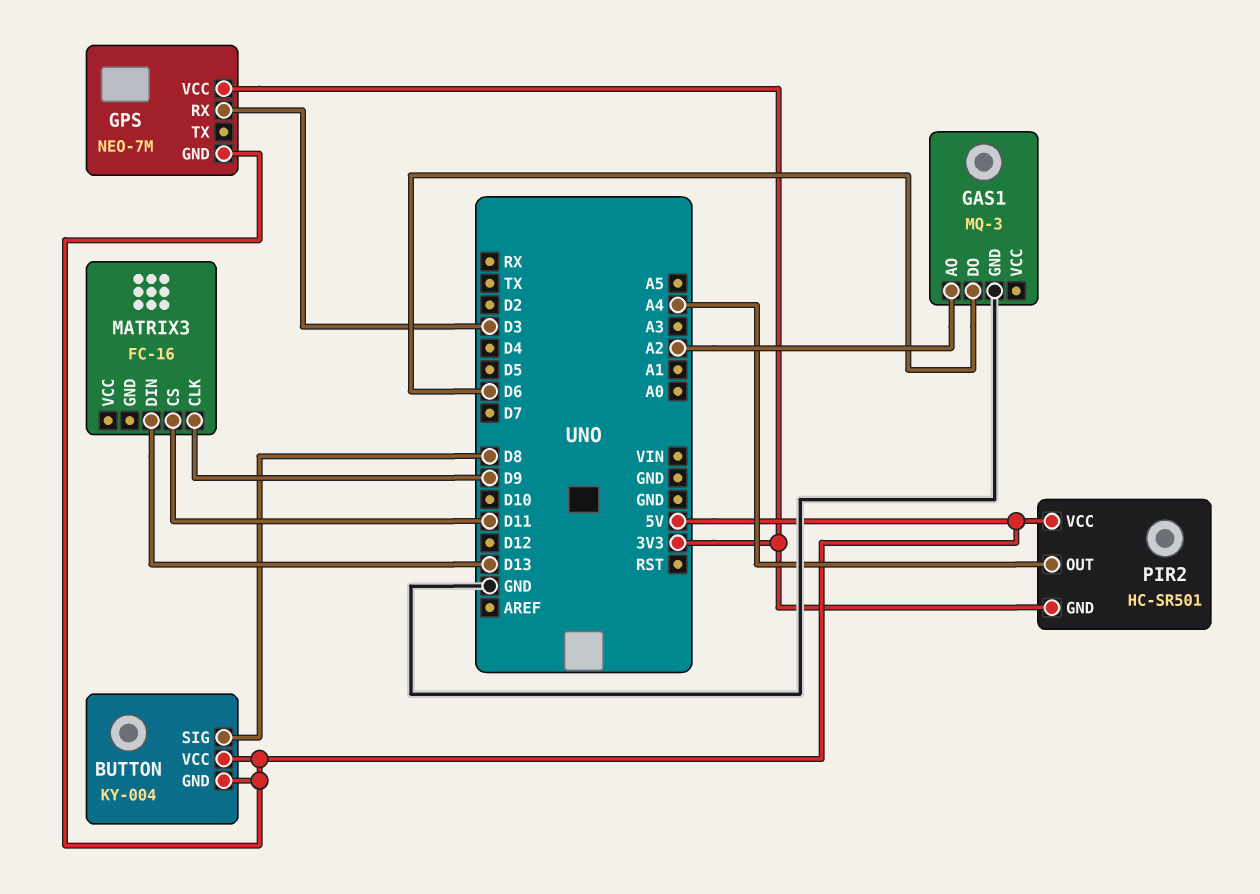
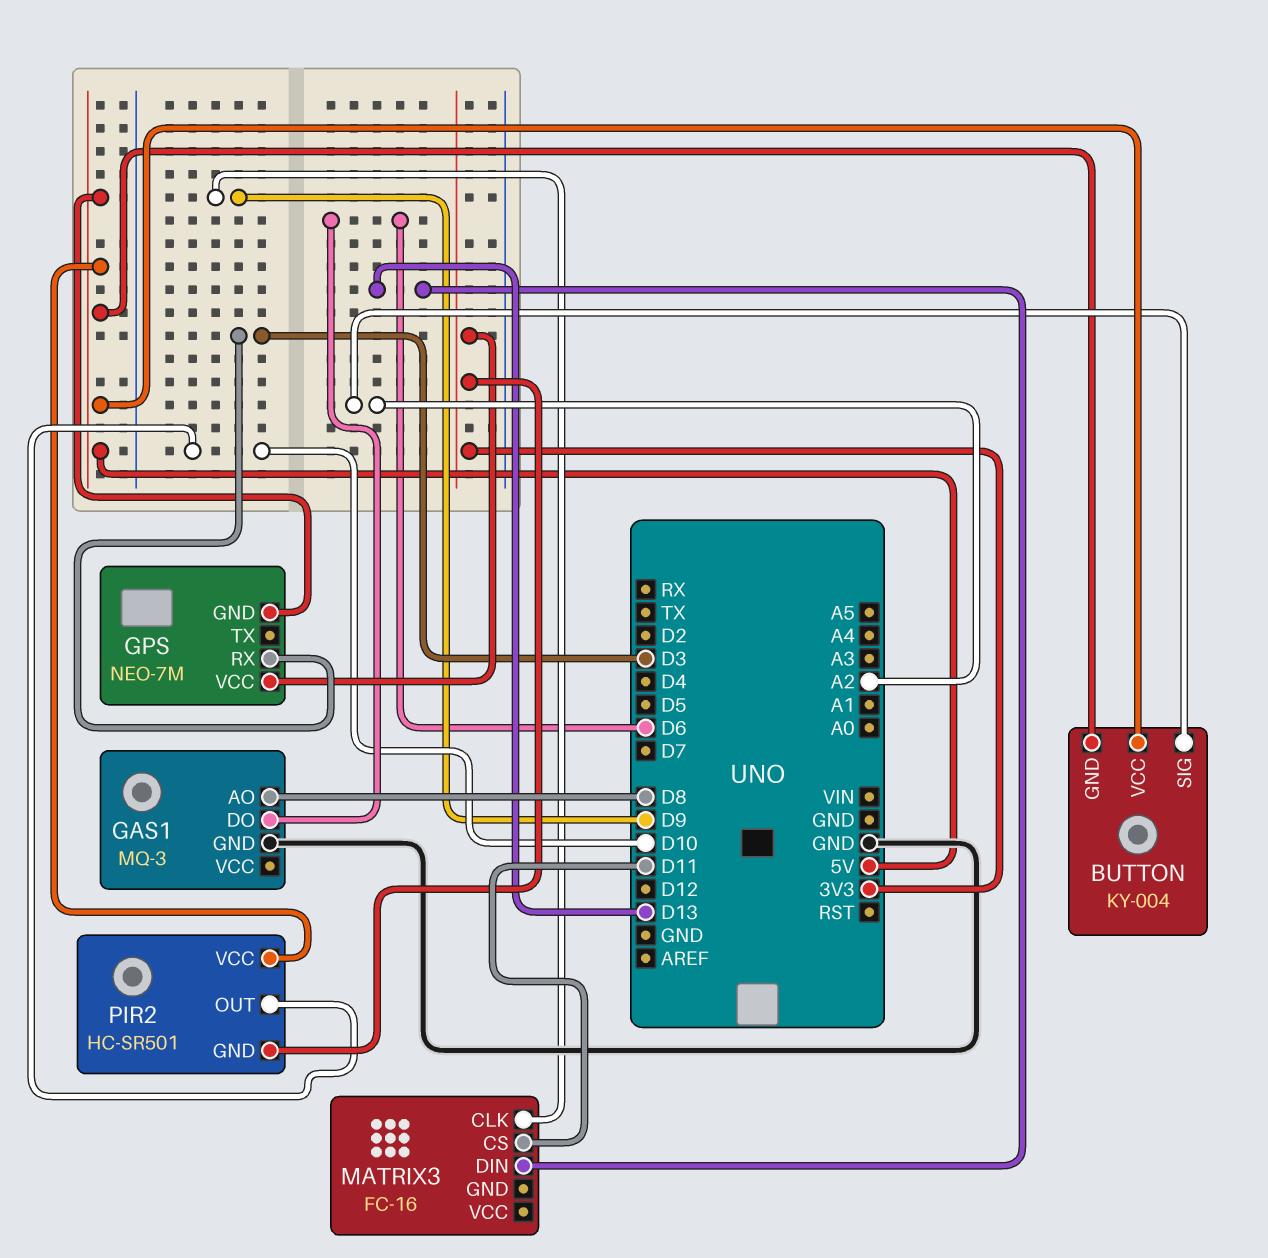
BUTTON pin SIG: D8 -> A2
GAS1 pin AO: A2 -> D8
PIR2 pin OUT: A4 -> D10

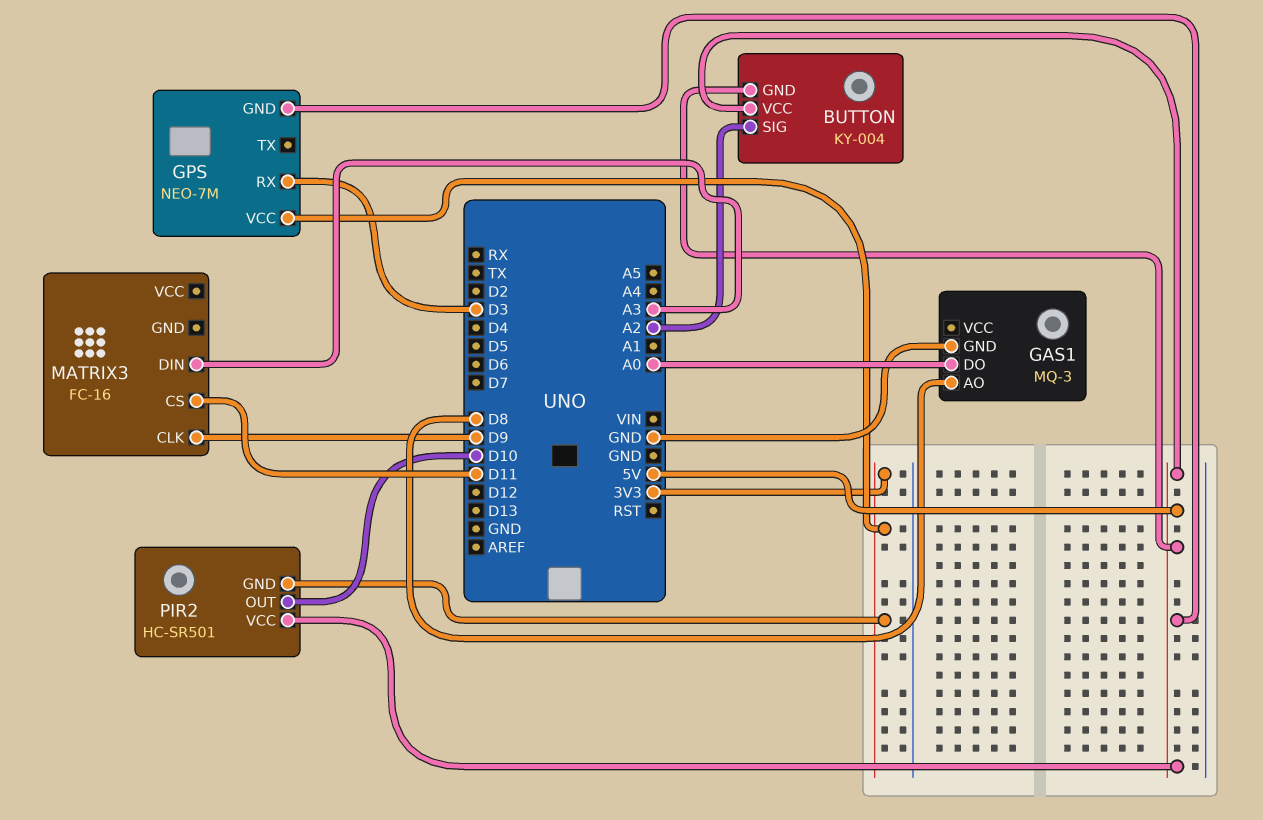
GAS1 pin DO: D6 -> A0
MATRIX3 pin DIN: D13 -> A3

